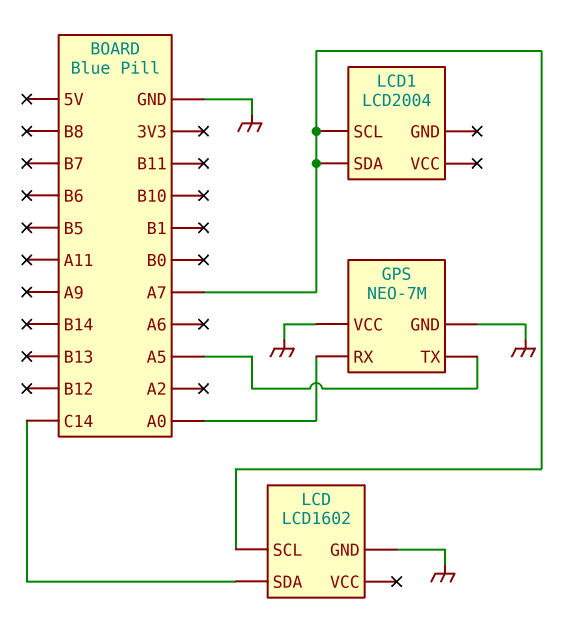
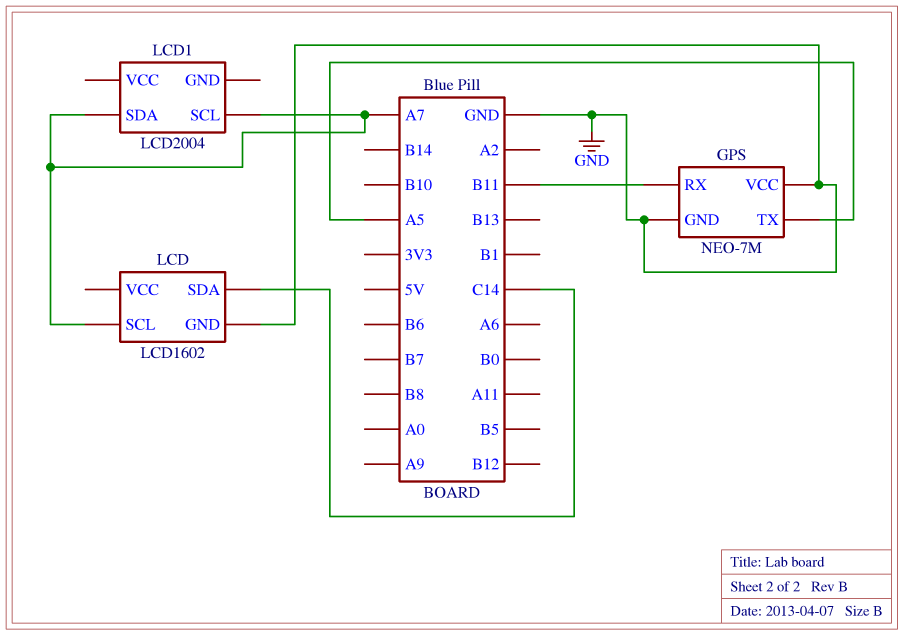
GPS pin RX: A0 -> B11

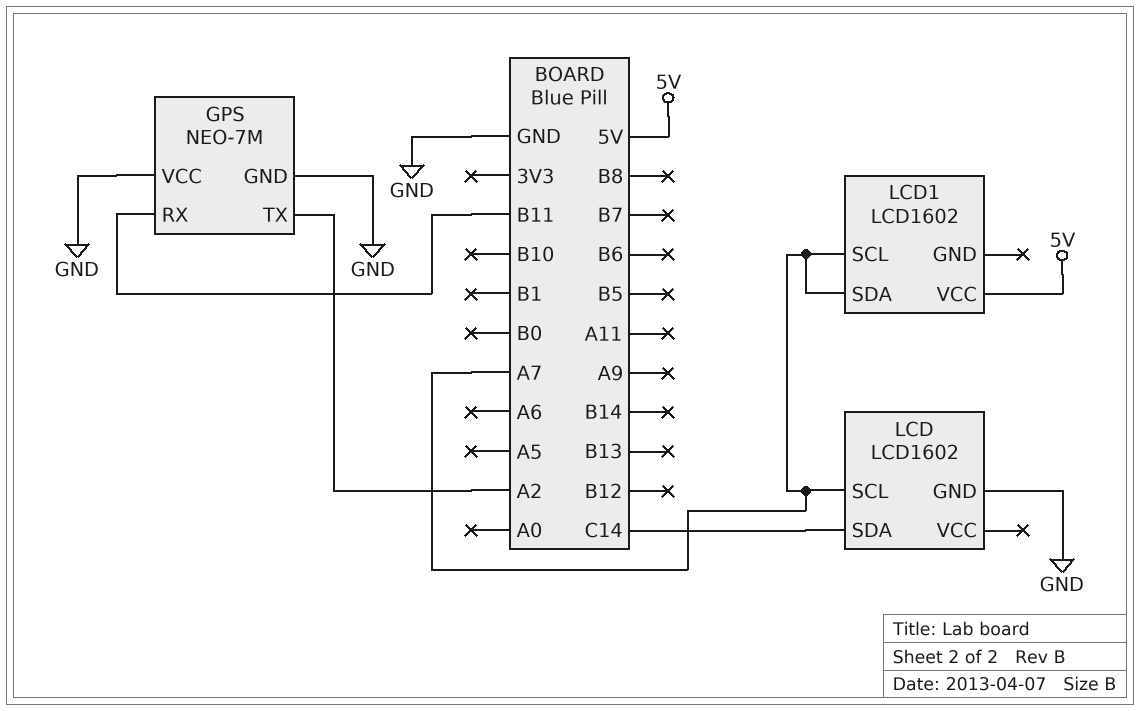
GPS pin TX: A5 -> A2
LCD1: LCD2004 -> LCD1602
LCD1 pin VCC: none -> 5V

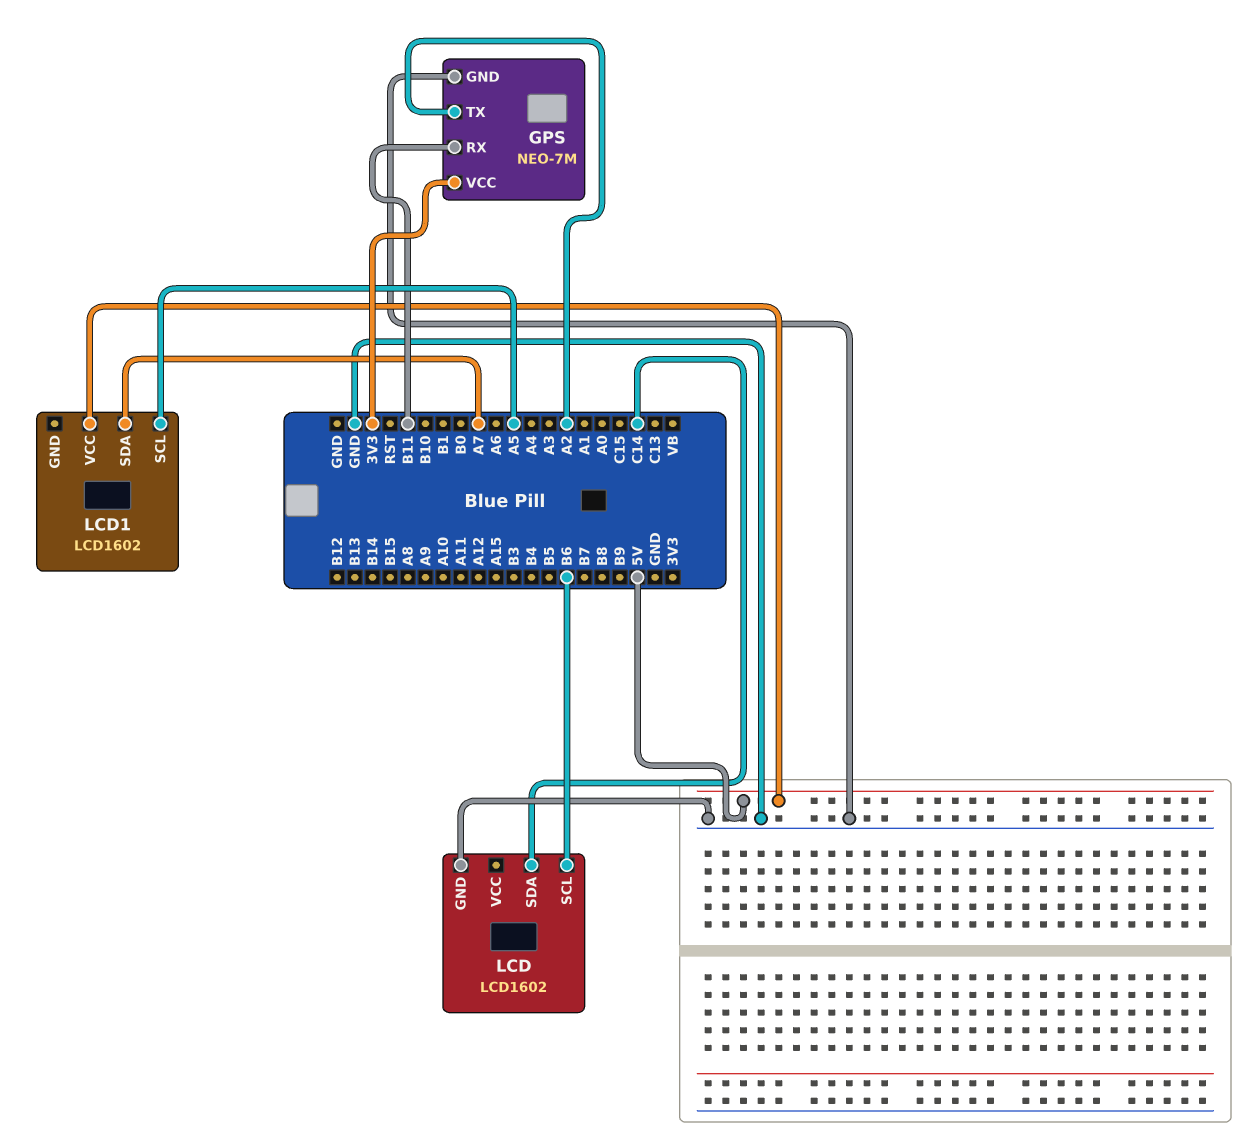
GPS pin VCC: GND -> 3V3
LCD pin SCL: A7 -> B6
LCD1 pin SCL: A7 -> A5

